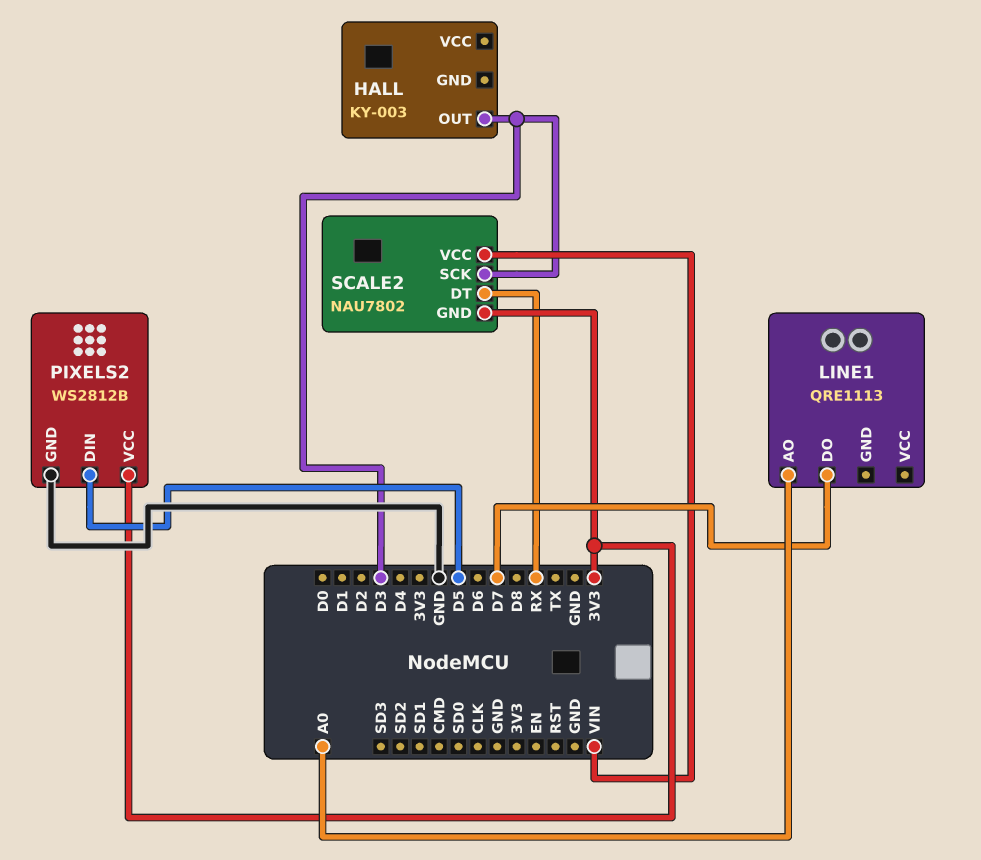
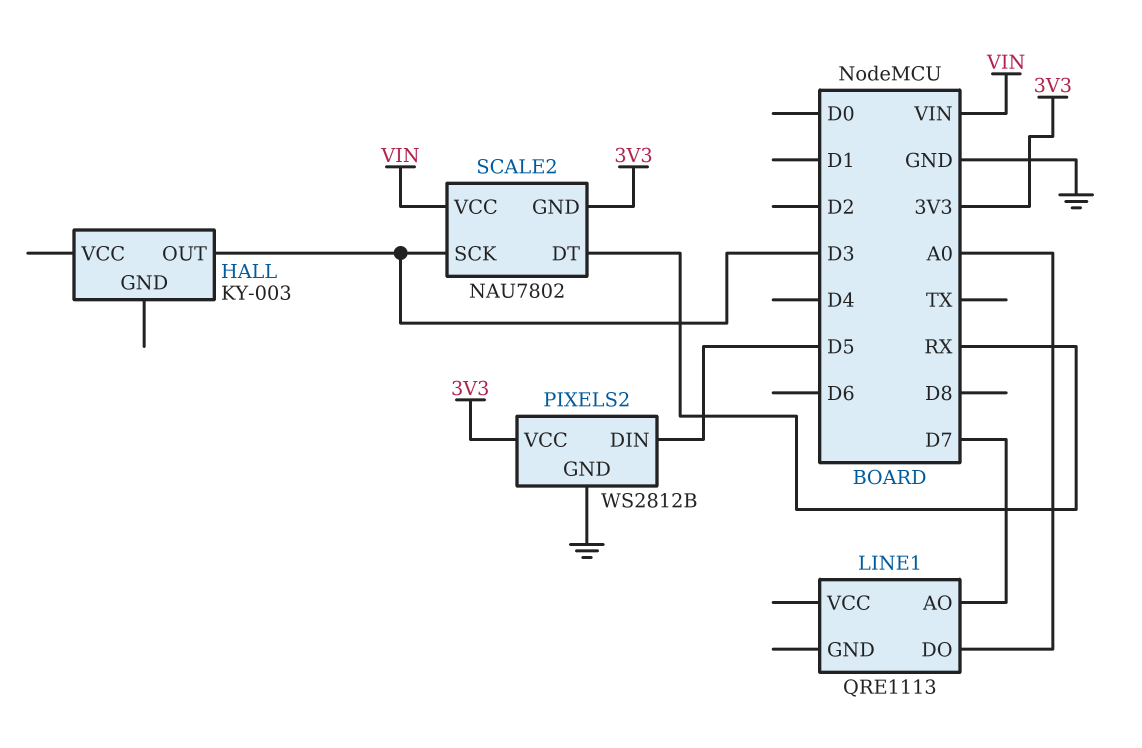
LINE1 pin AO: A0 -> D7
LINE1 pin DO: D7 -> A0

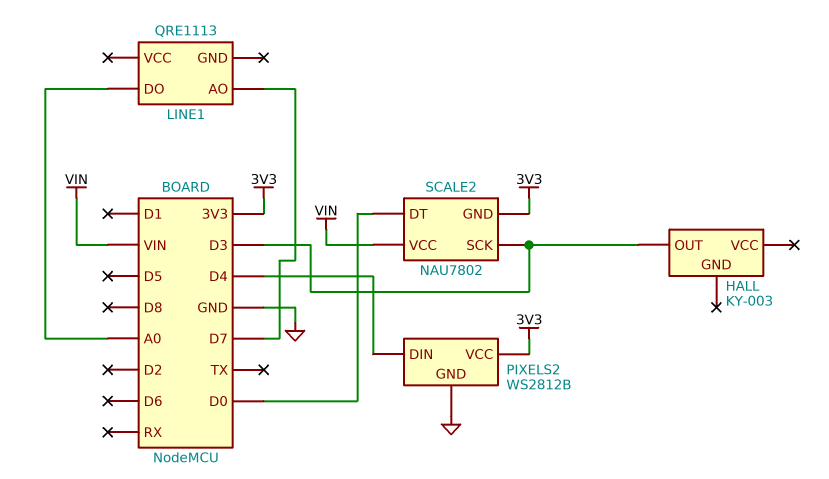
PIXELS2 pin DIN: D5 -> D4
SCALE2 pin DT: RX -> D0

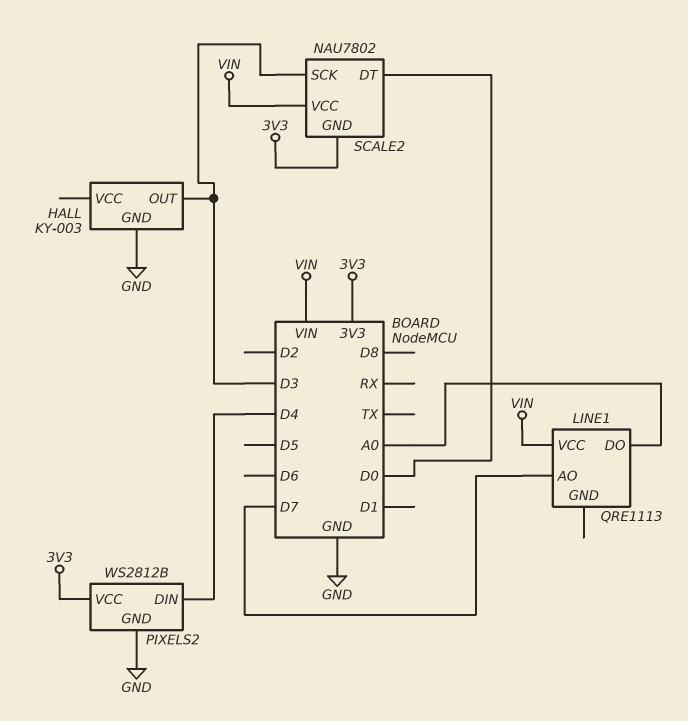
HALL pin GND: none -> GND
LINE1 pin VCC: none -> VIN

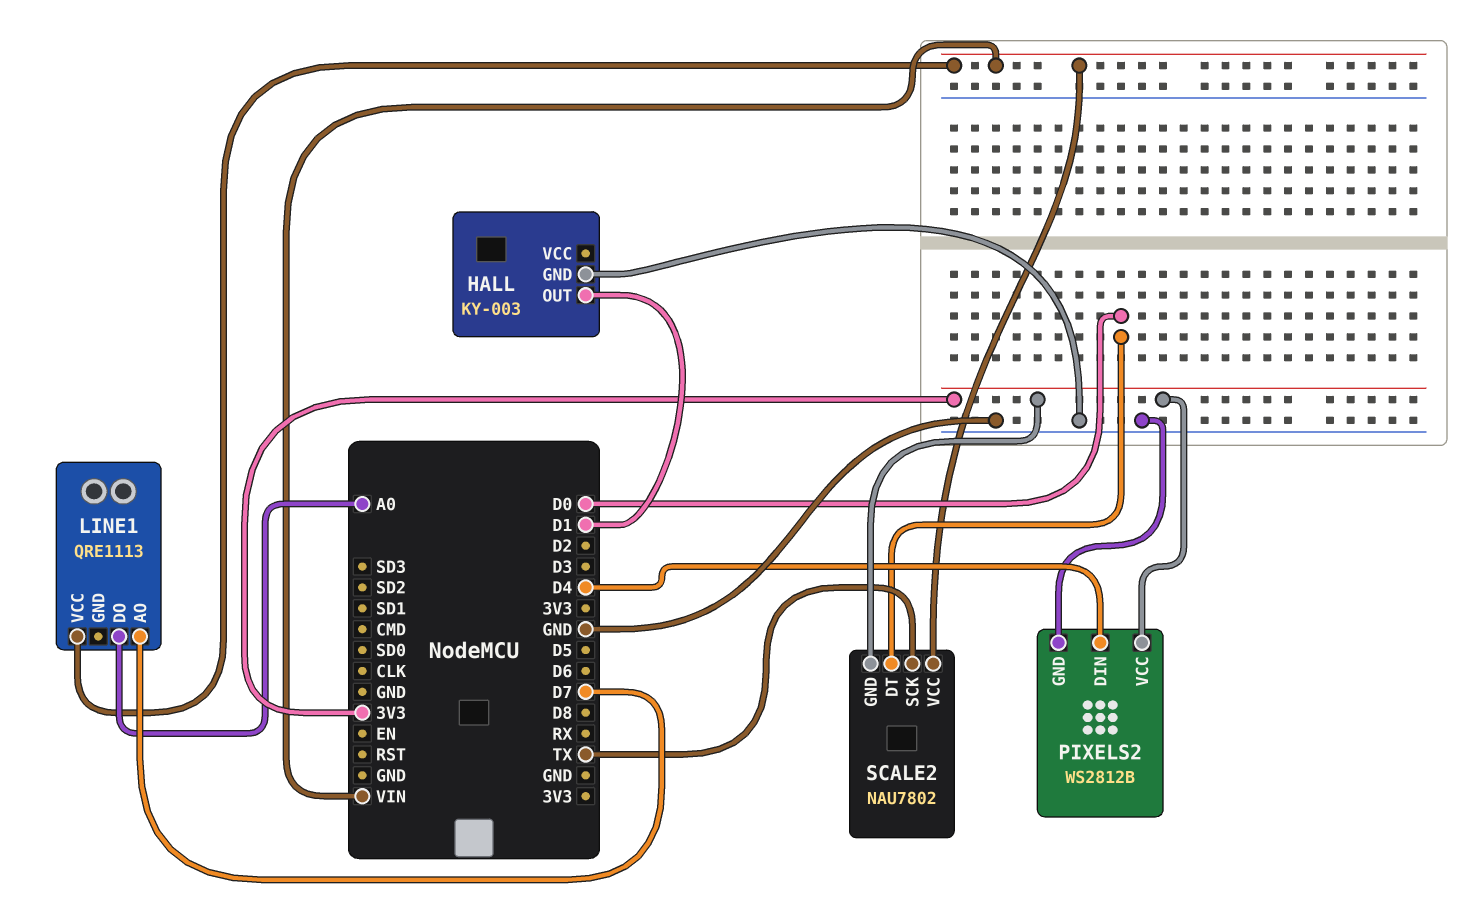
HALL pin OUT: D3 -> D1
SCALE2 pin SCK: D3 -> TX

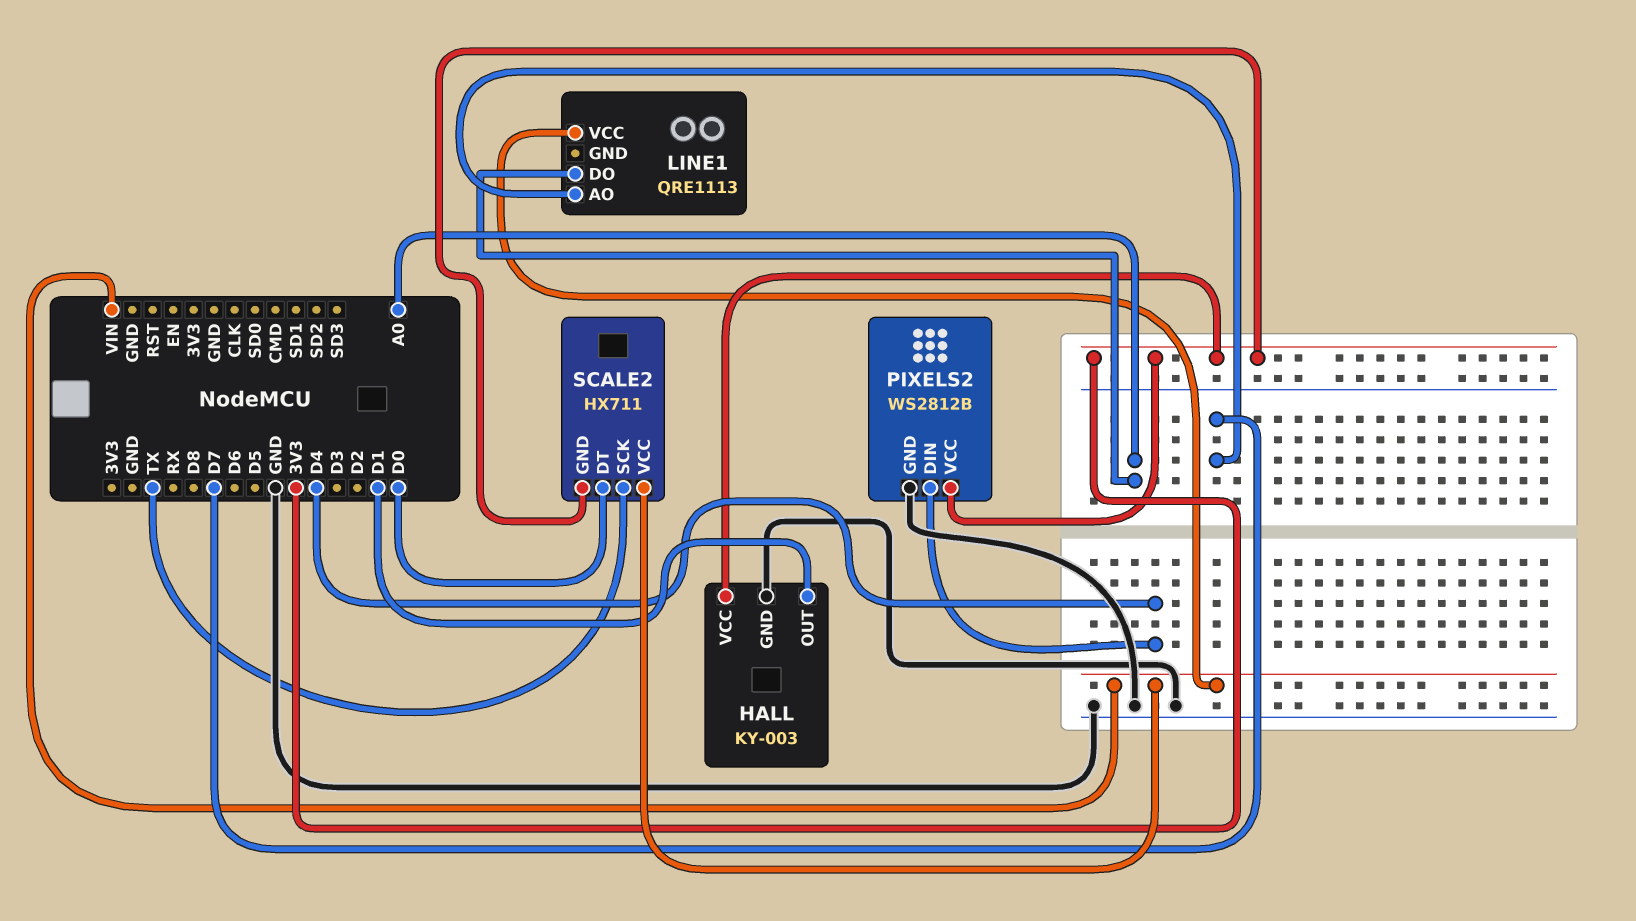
HALL pin VCC: none -> 3V3
SCALE2: NAU7802 -> HX711

